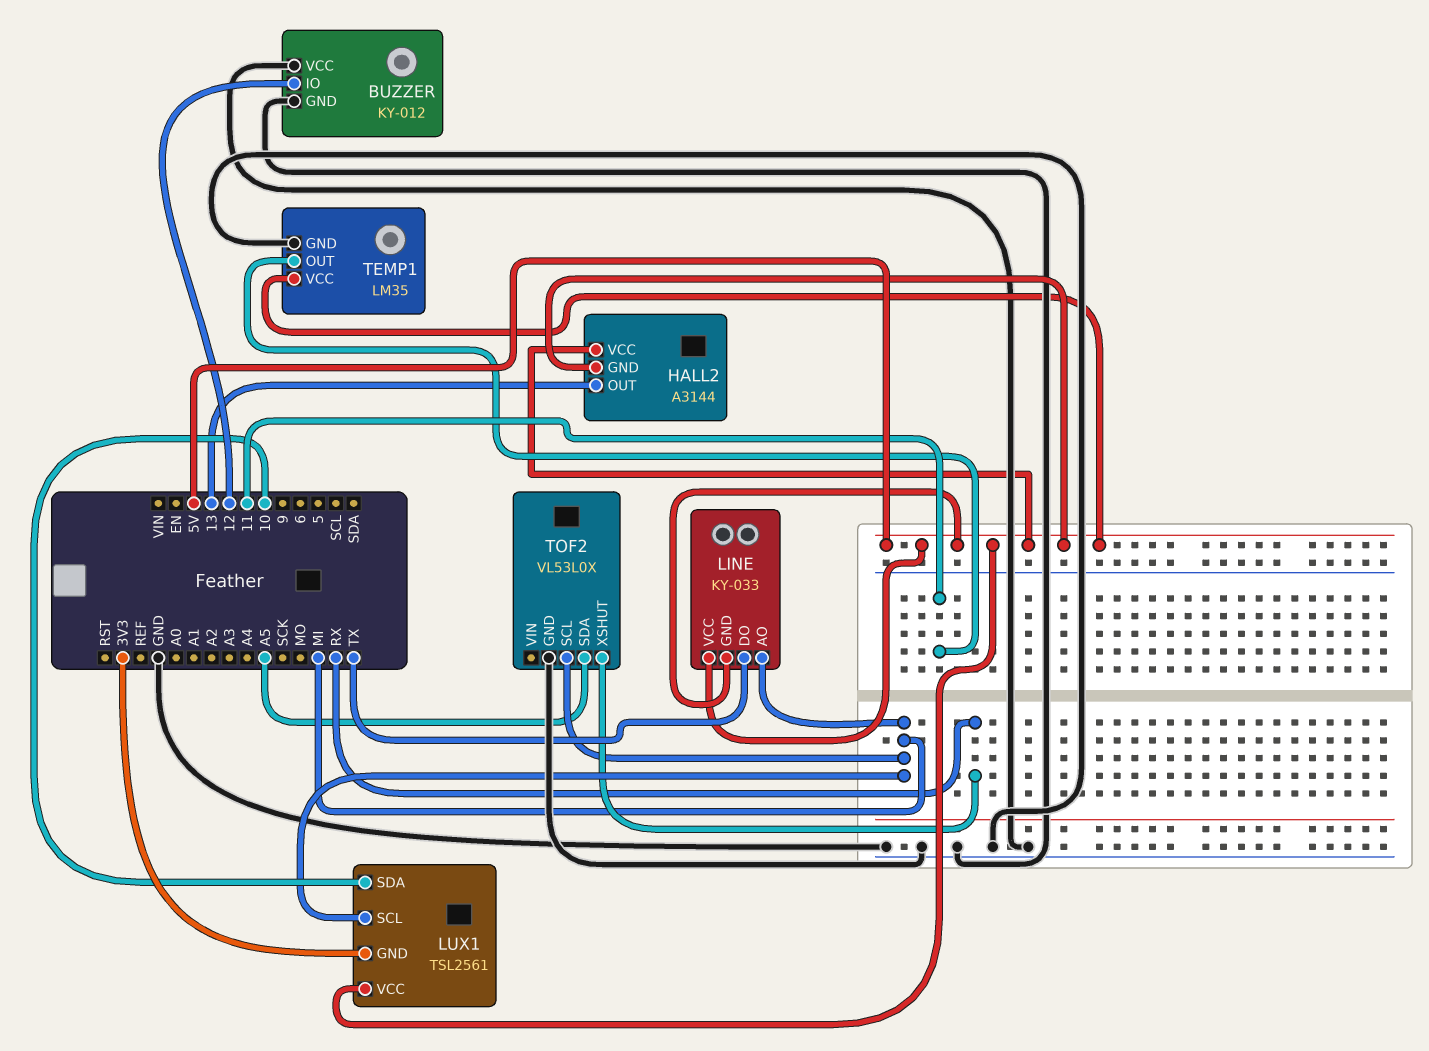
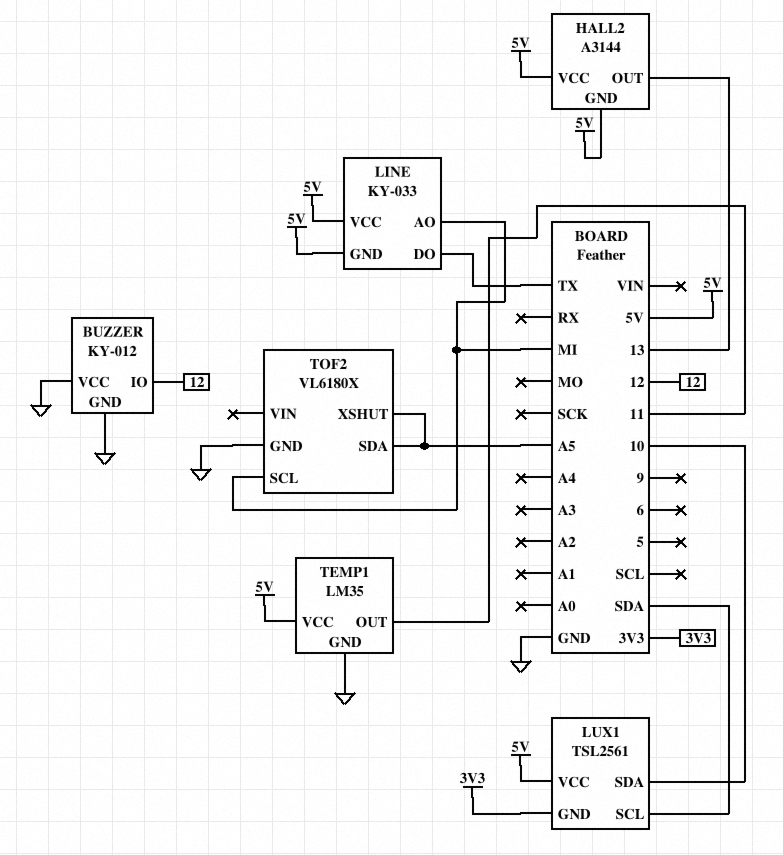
LUX1 pin SCL: MI -> SDA
TOF2: VL53L0X -> VL6180X
TOF2 pin XSHUT: RX -> A5

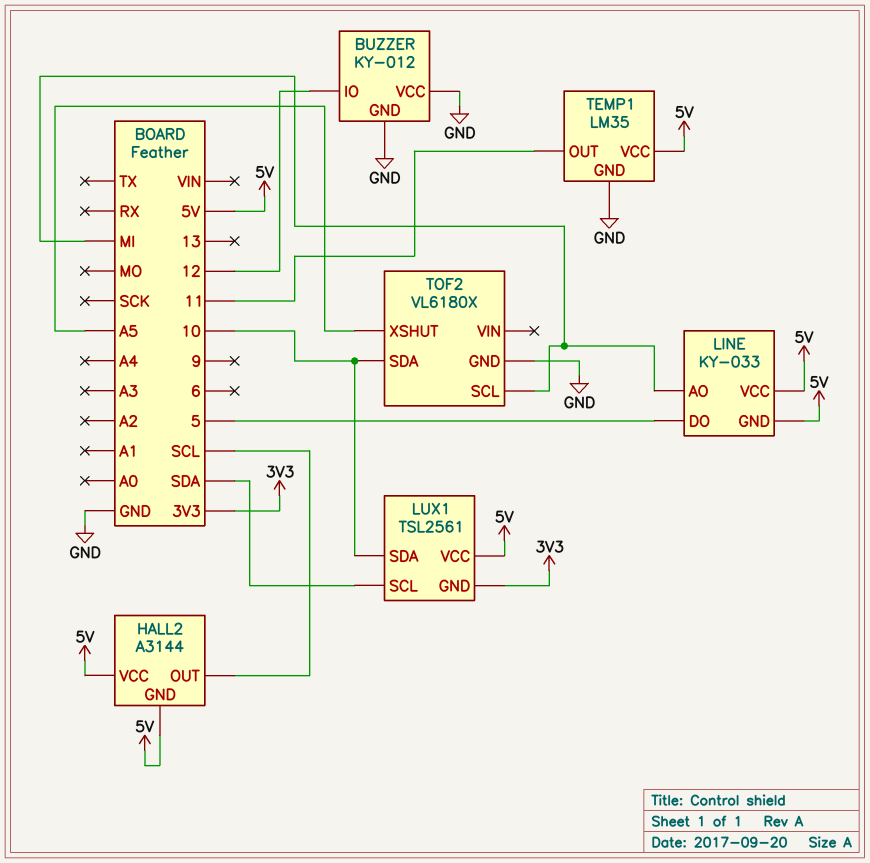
HALL2 pin OUT: 13 -> SCL
LINE pin DO: TX -> 5
TOF2 pin SDA: A5 -> 10

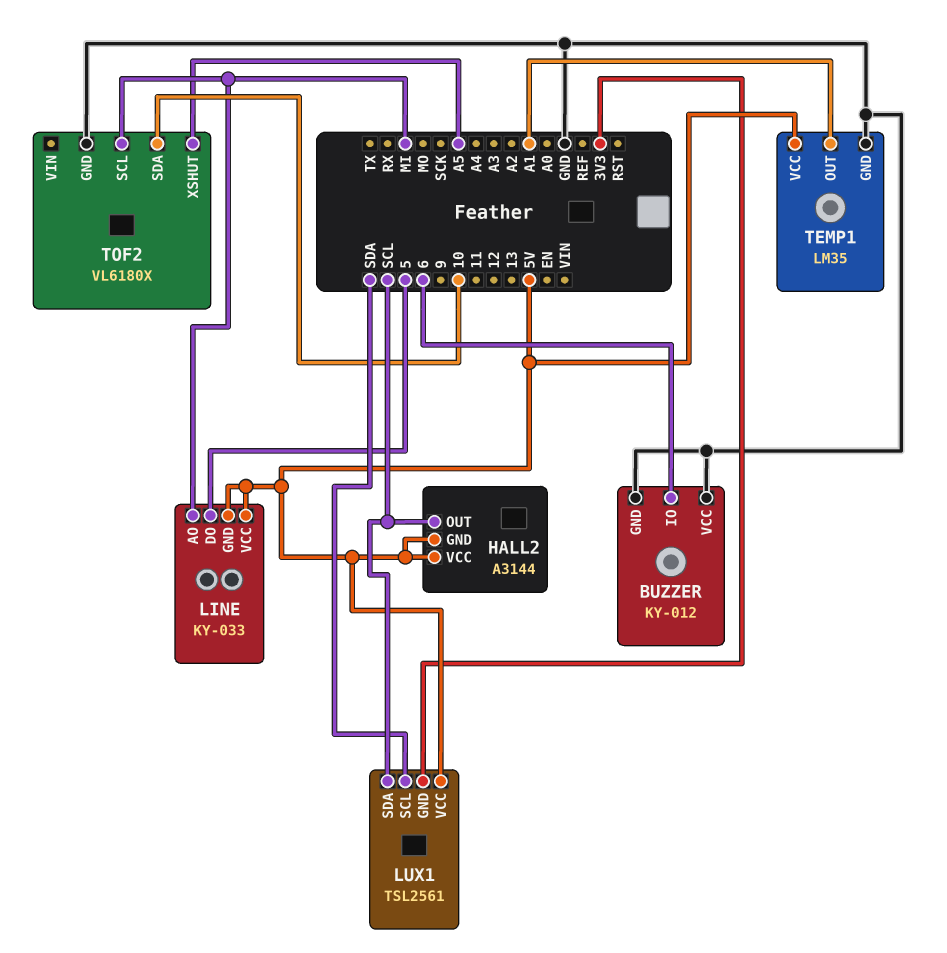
BUZZER pin IO: 12 -> 6
LUX1 pin SDA: 10 -> SCL
TEMP1 pin OUT: 11 -> A1

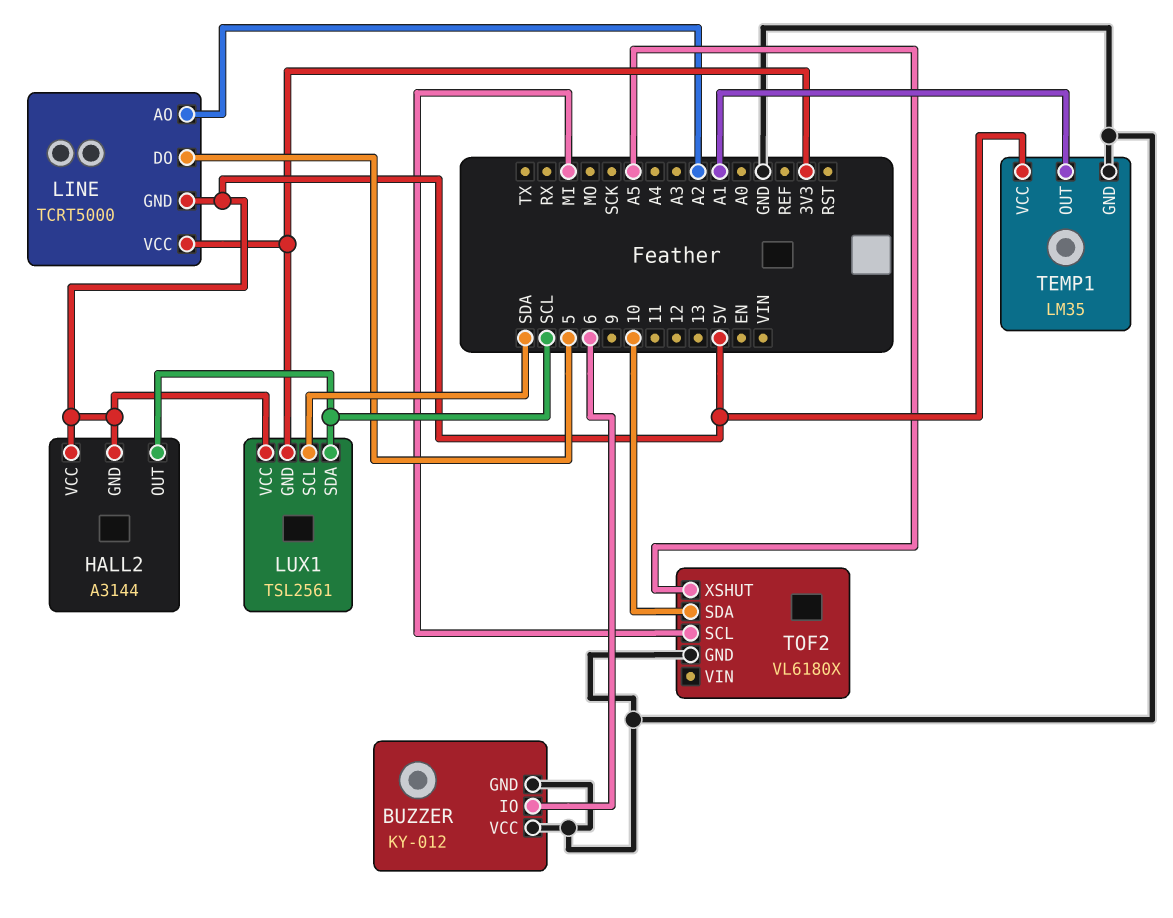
LINE: KY-033 -> TCRT5000
LINE pin AO: MI -> A2
LINE pin VCC: 5V -> 3V3

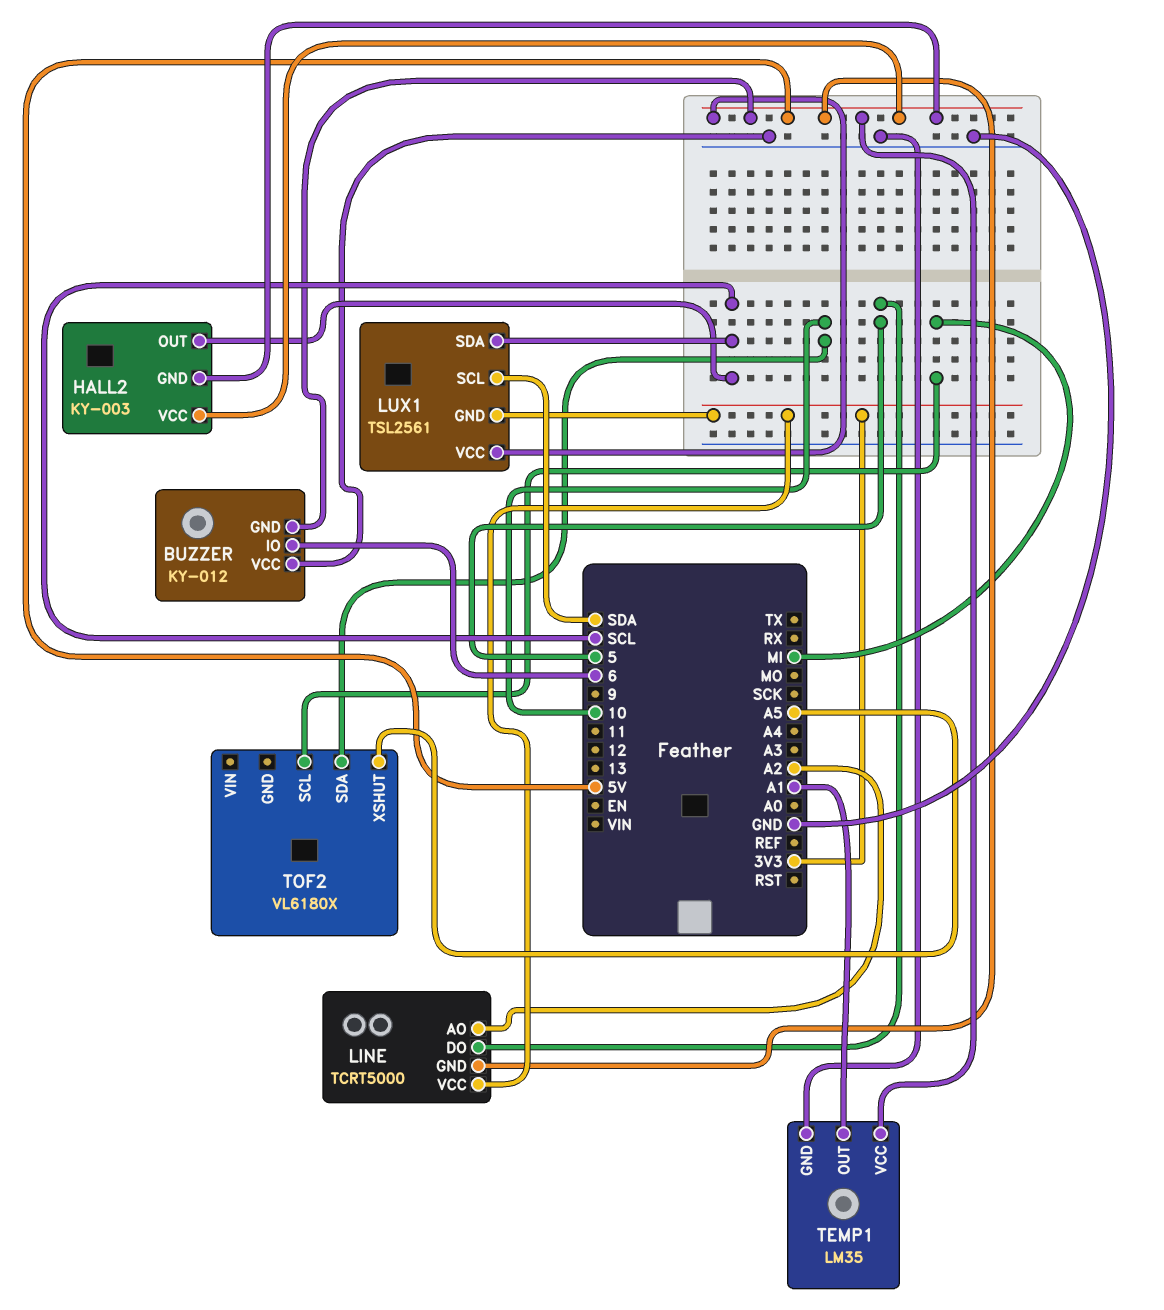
BUZZER pin GND: GND -> 5V
HALL2: A3144 -> KY-003
TOF2 pin GND: GND -> none

